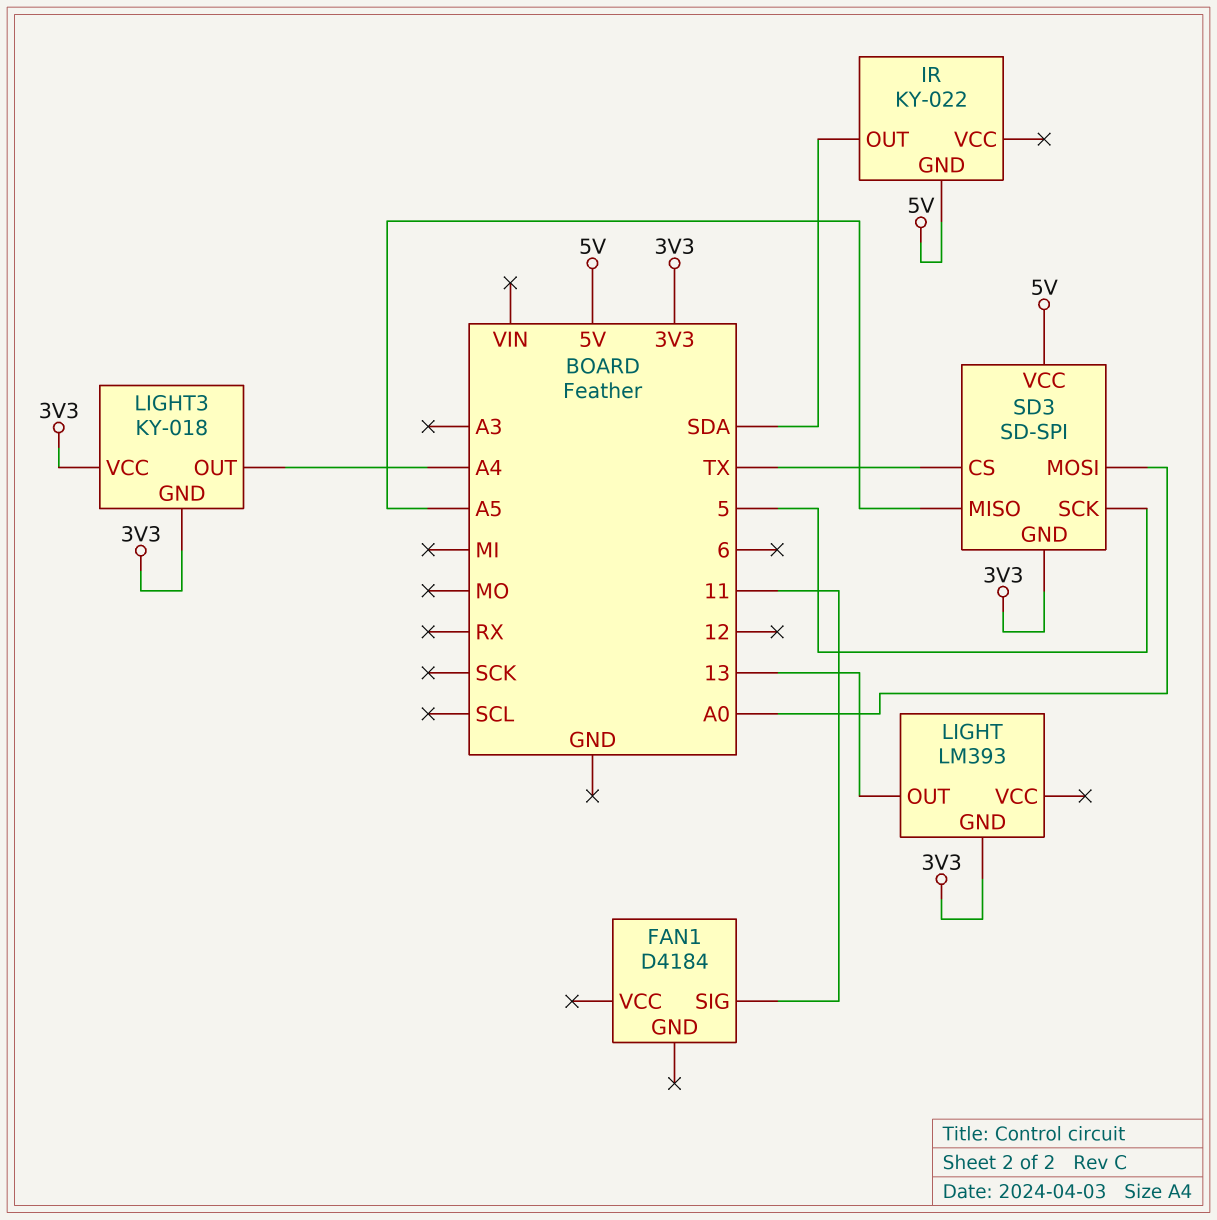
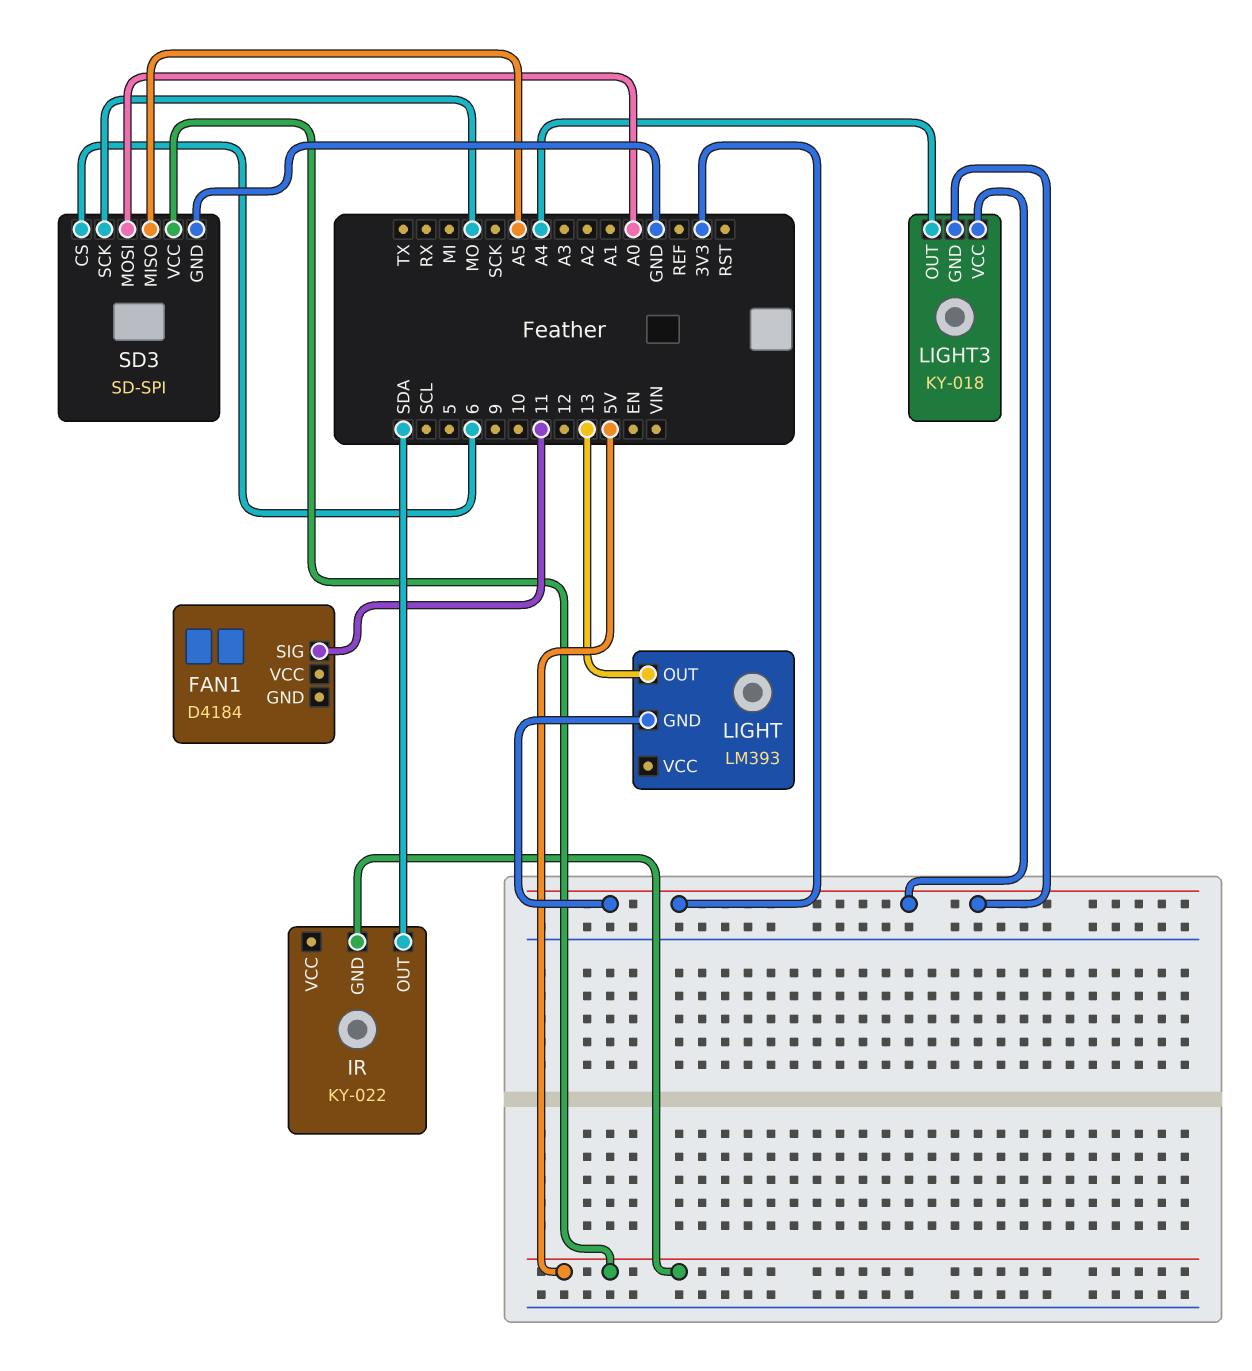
SD3 pin CS: TX -> 6
SD3 pin GND: 3V3 -> GND
SD3 pin SCK: 5 -> MO

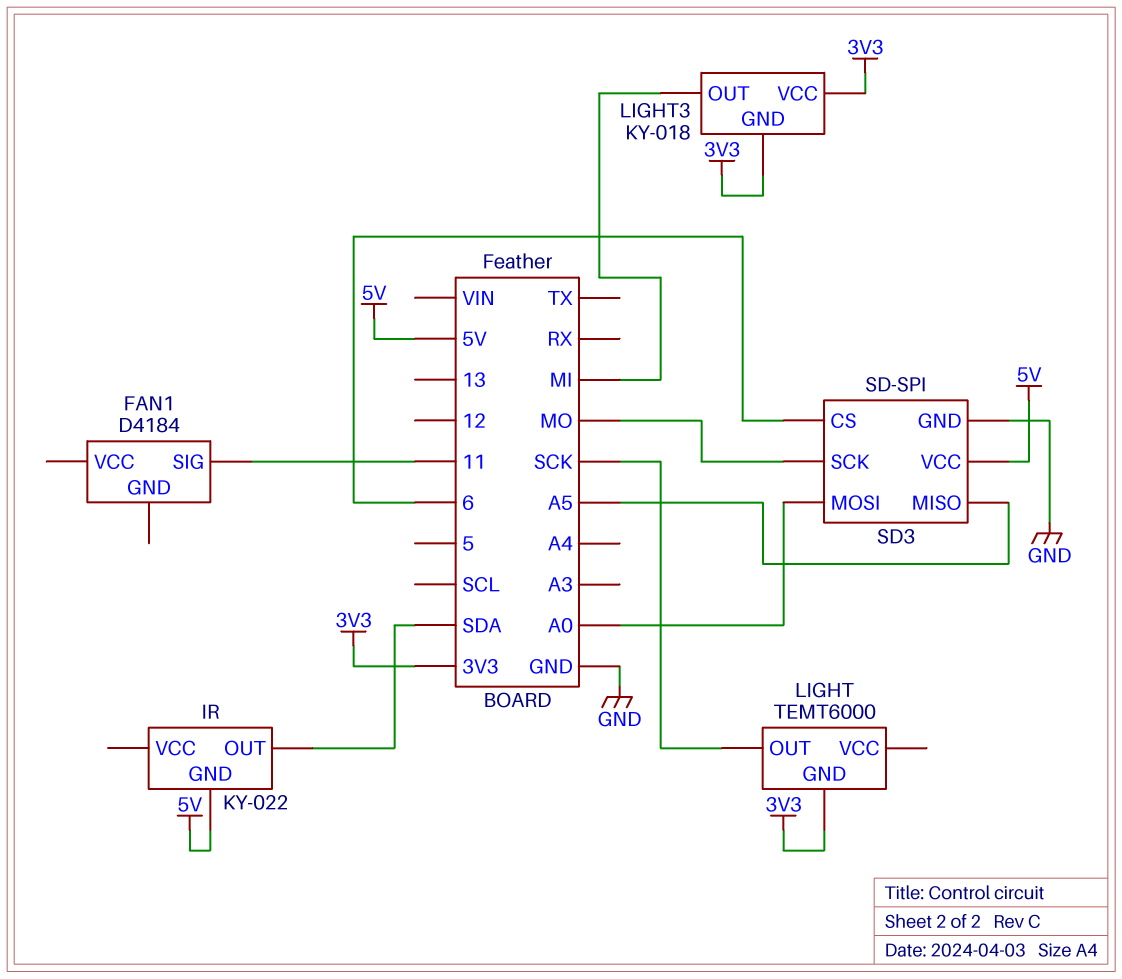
LIGHT: LM393 -> TEMT6000
LIGHT pin OUT: 13 -> SCK
LIGHT3 pin OUT: A4 -> MI

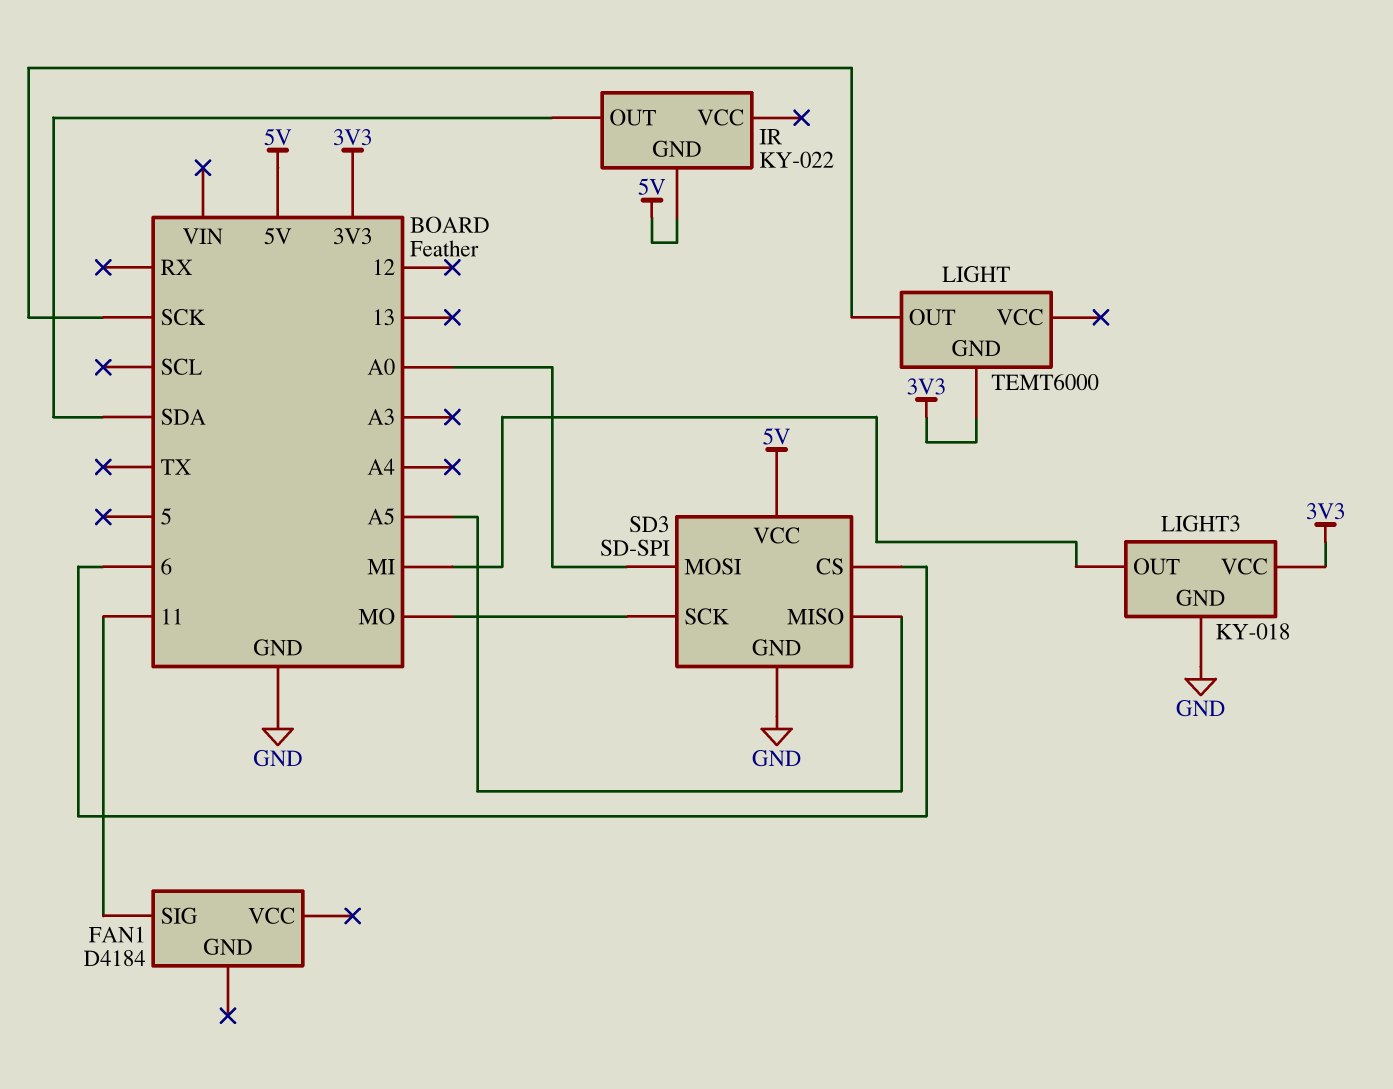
LIGHT3 pin GND: 3V3 -> GND

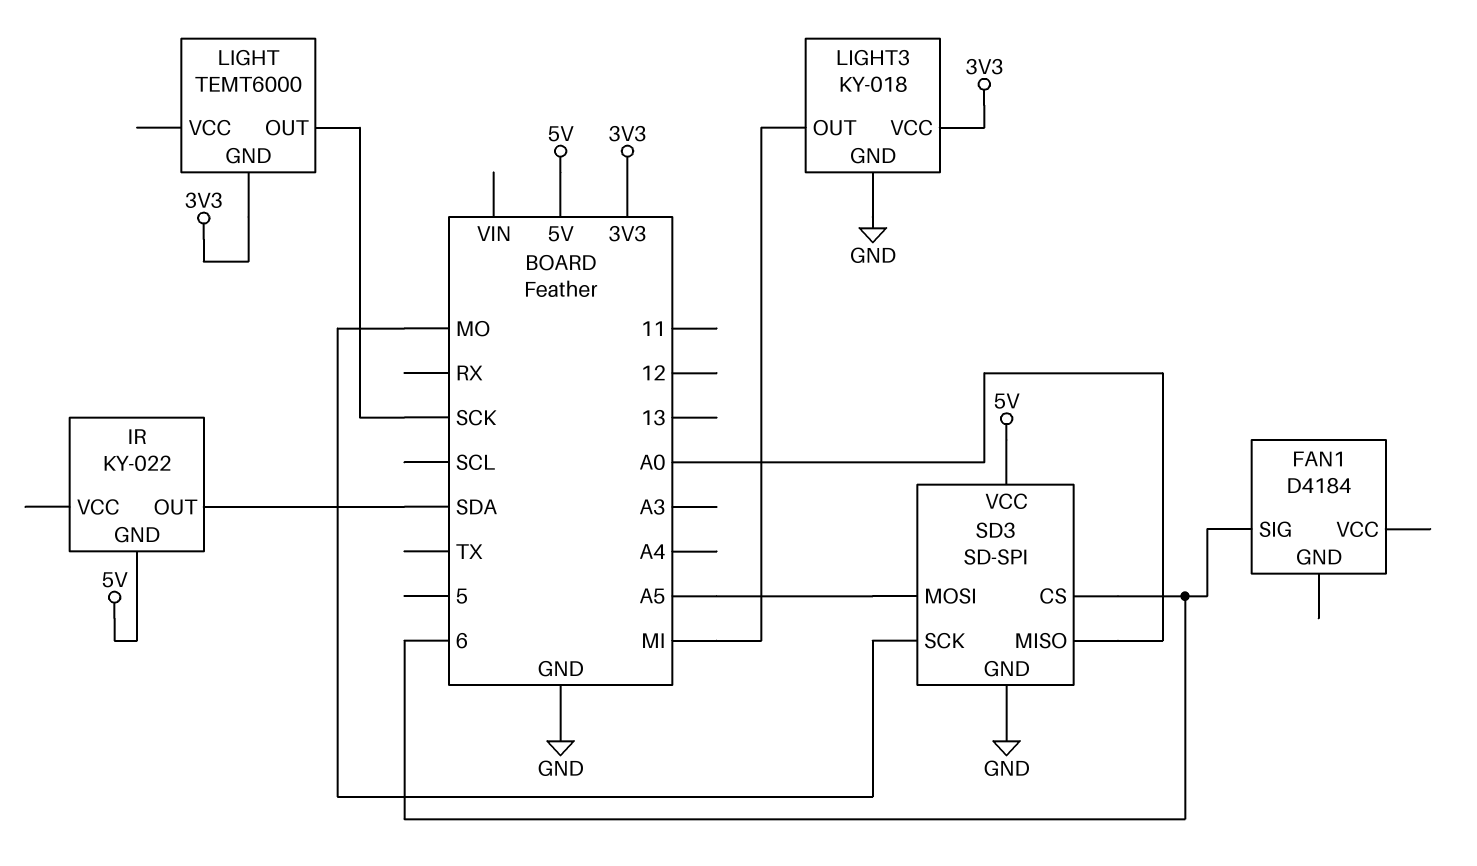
FAN1 pin SIG: 11 -> 6
SD3 pin MISO: A5 -> A0
SD3 pin MOSI: A0 -> A5

